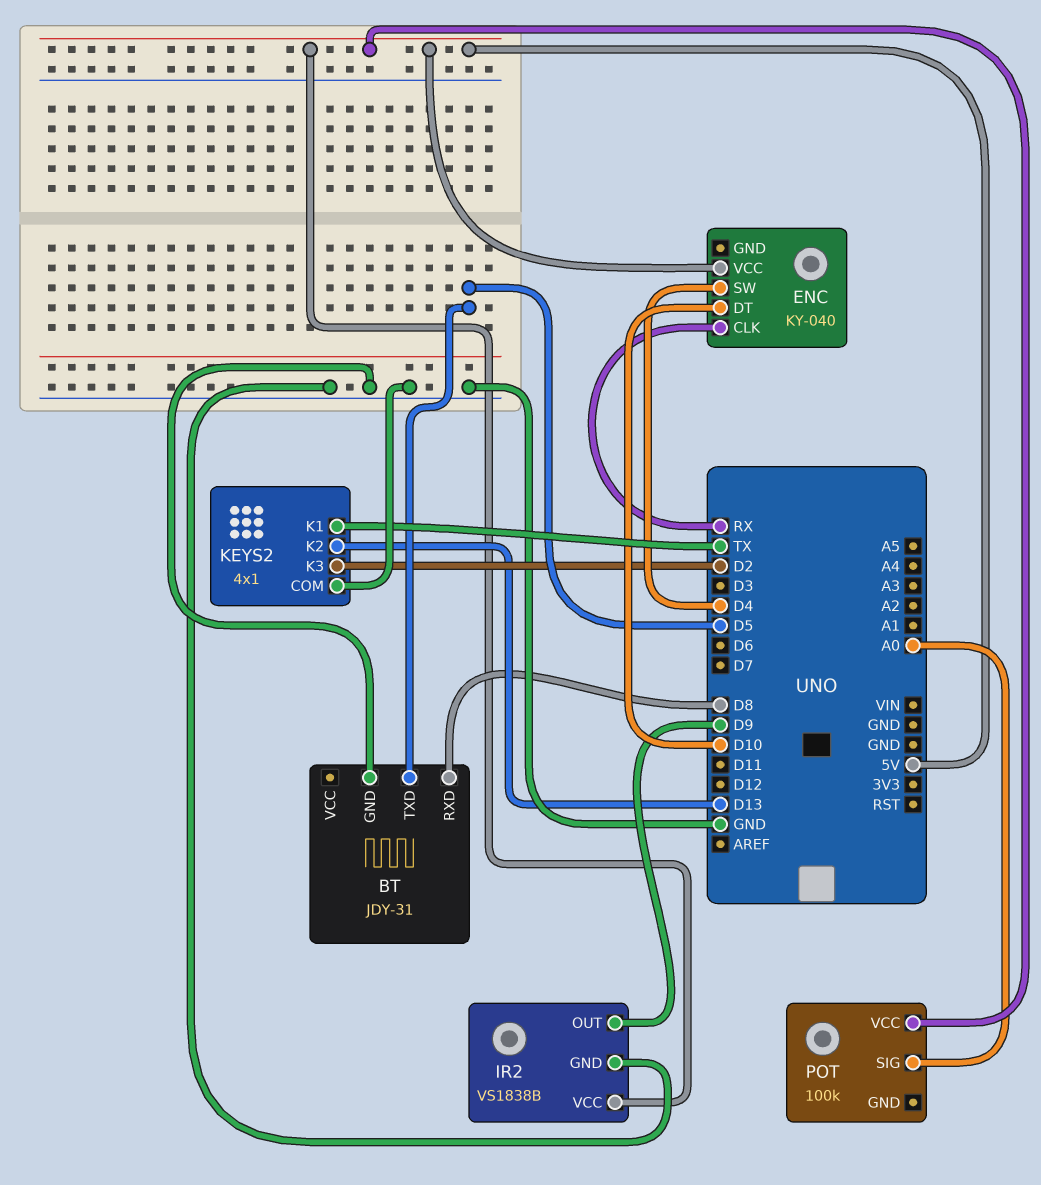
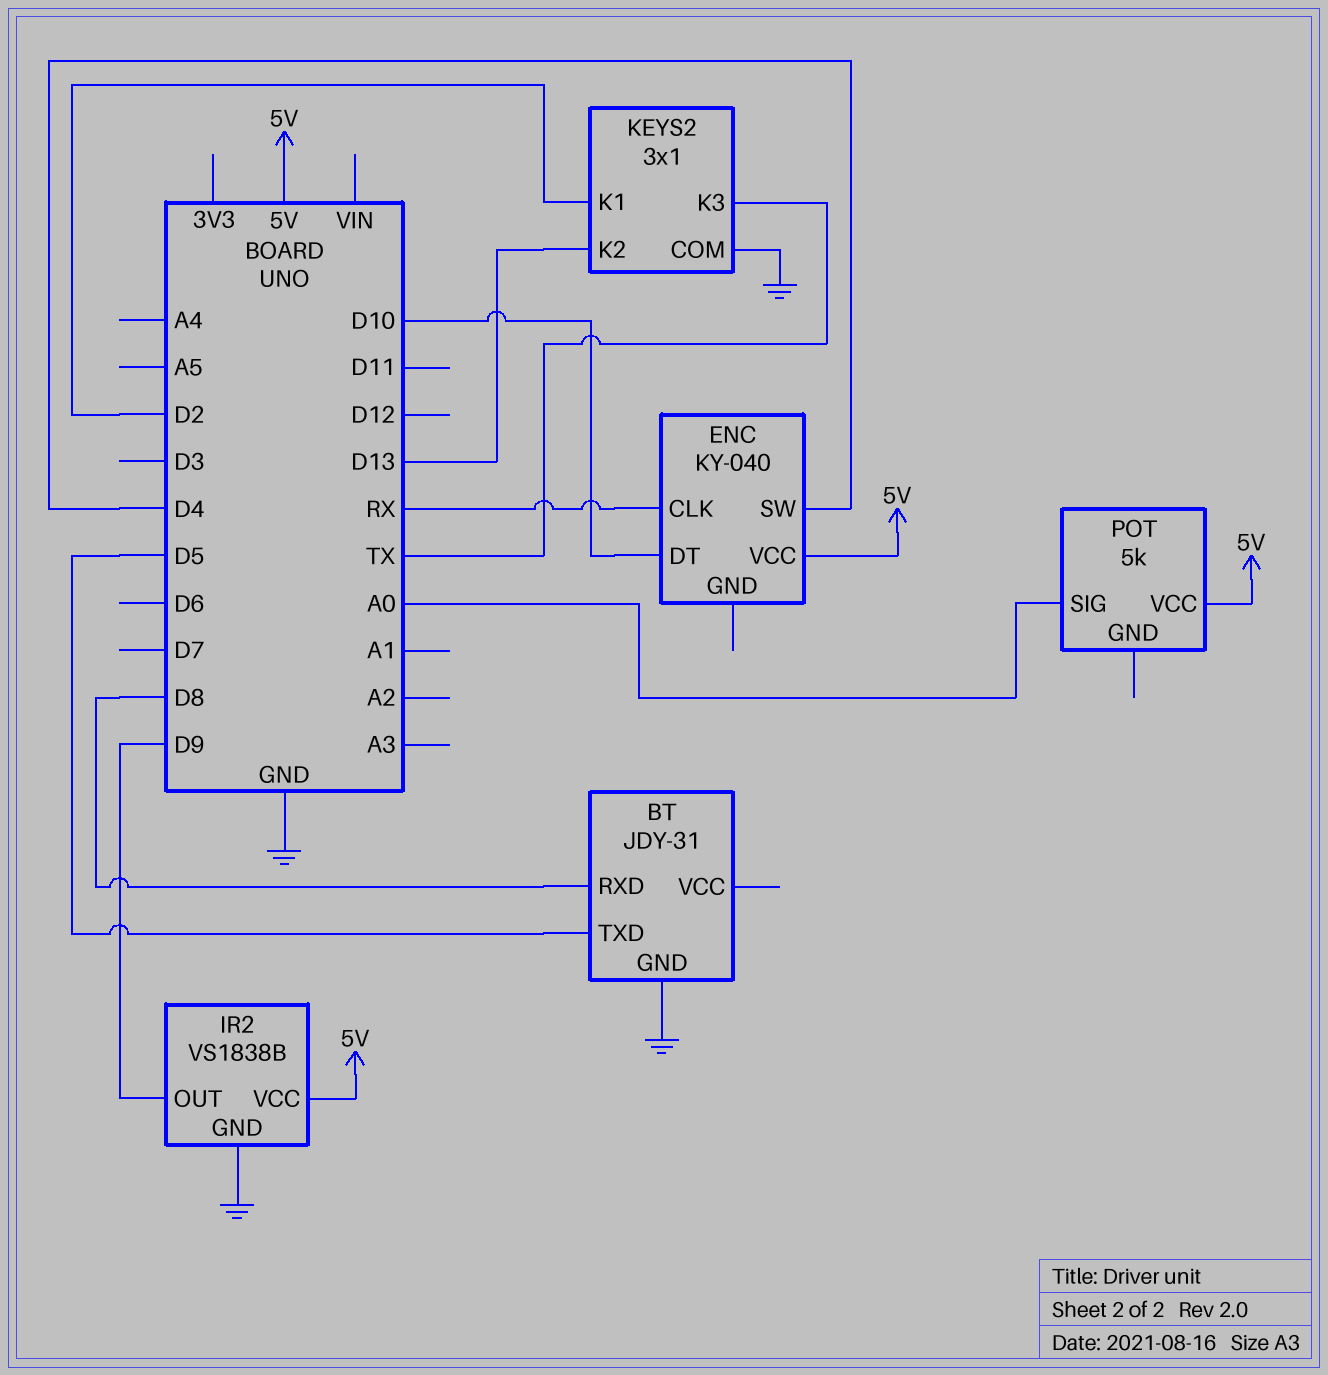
KEYS2: 4x1 -> 3x1
KEYS2 pin K1: TX -> D2
KEYS2 pin K3: D2 -> TX
POT: 100k -> 5k

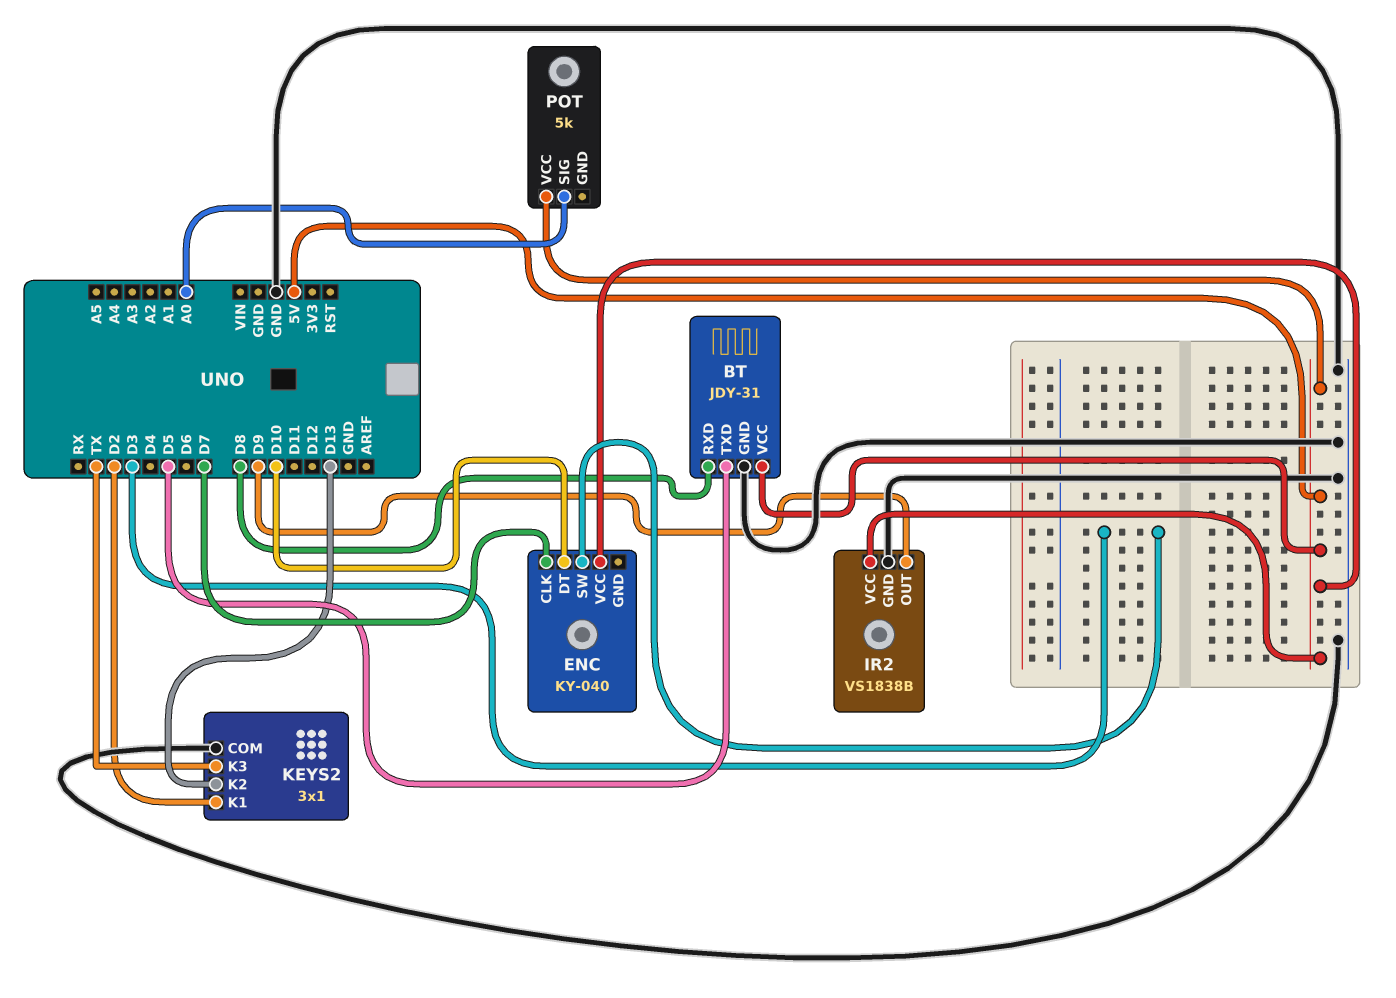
BT pin VCC: none -> 5V
ENC pin CLK: RX -> D7
ENC pin SW: D4 -> D3

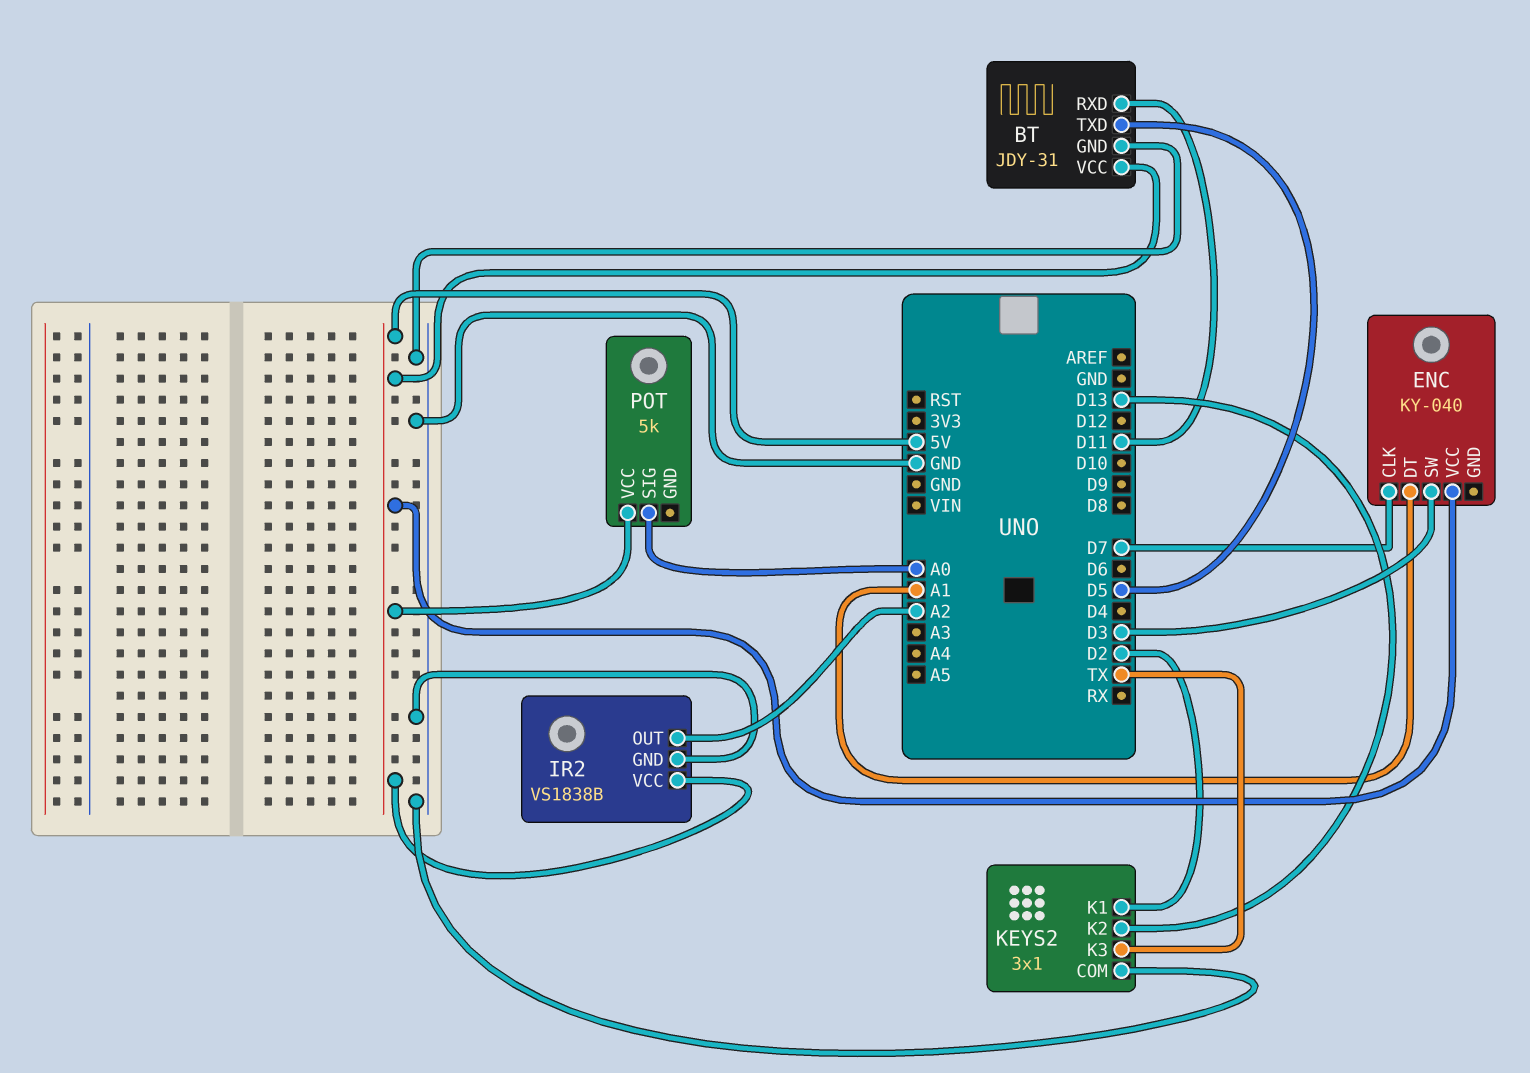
BT pin RXD: D8 -> D11
ENC pin DT: D10 -> A1
IR2 pin OUT: D9 -> A2

